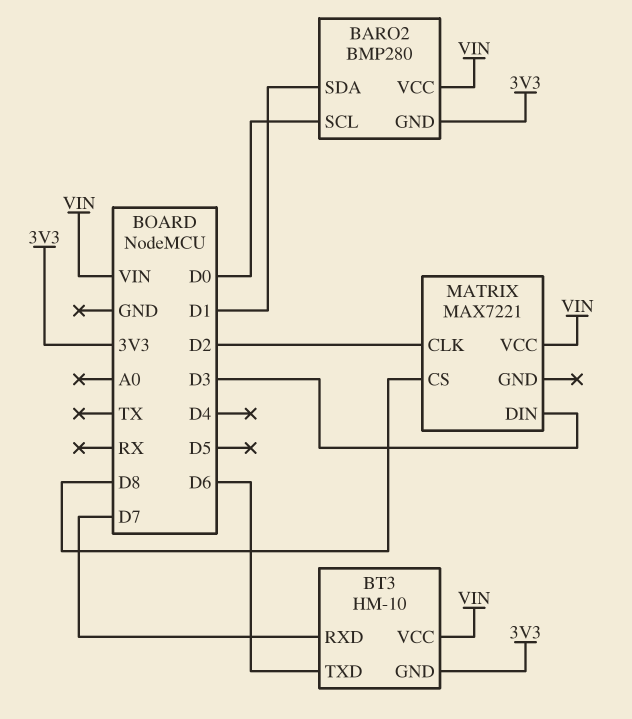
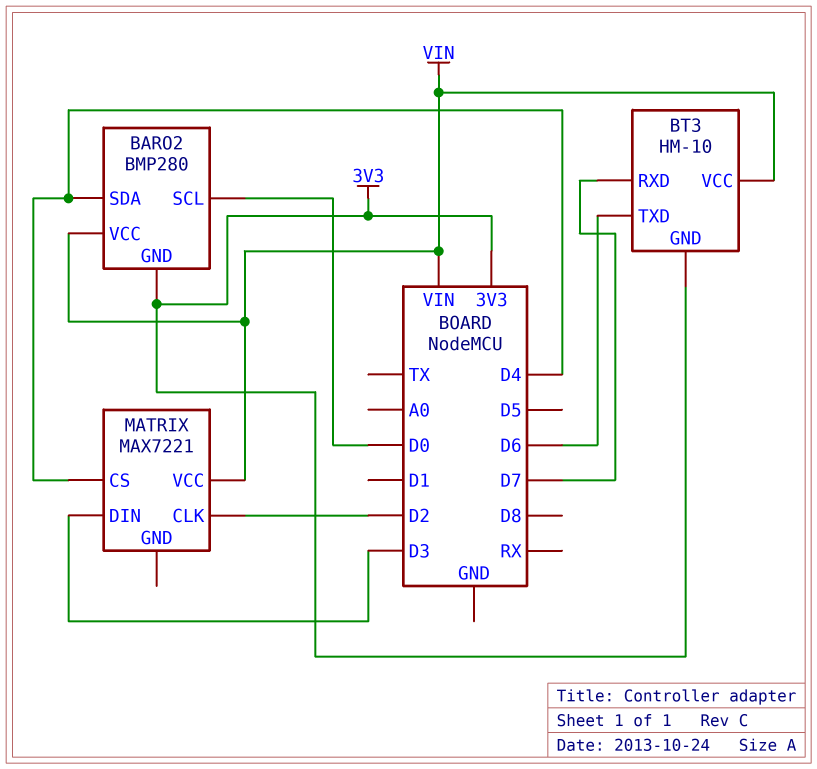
BARO2 pin SDA: D1 -> D4
MATRIX pin CS: D8 -> D4

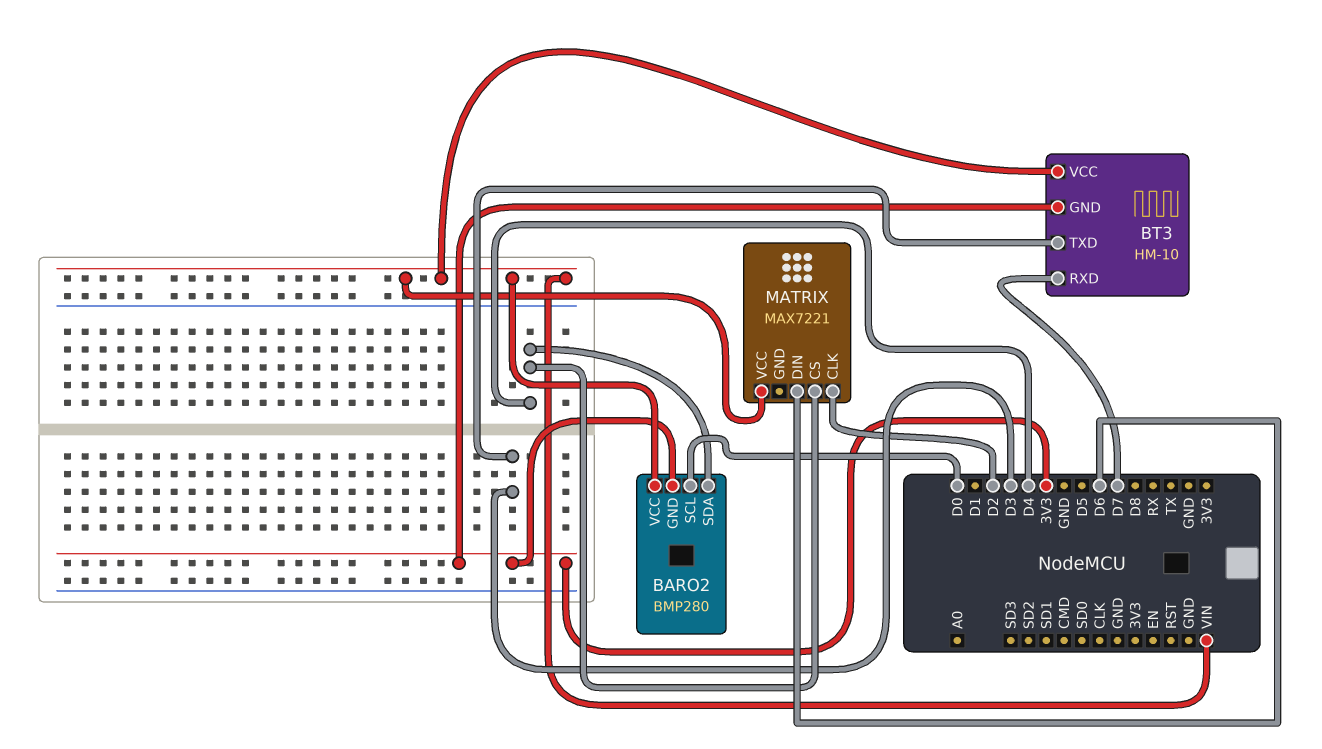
BT3 pin TXD: D6 -> D3
MATRIX pin DIN: D3 -> D6

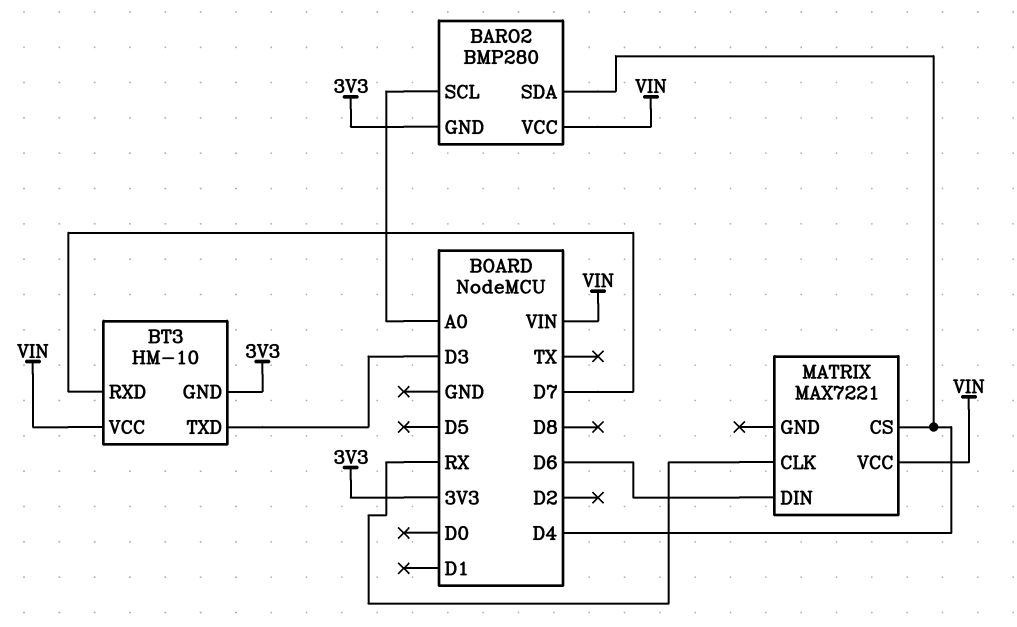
BARO2 pin SCL: D0 -> A0
MATRIX pin CLK: D2 -> RX

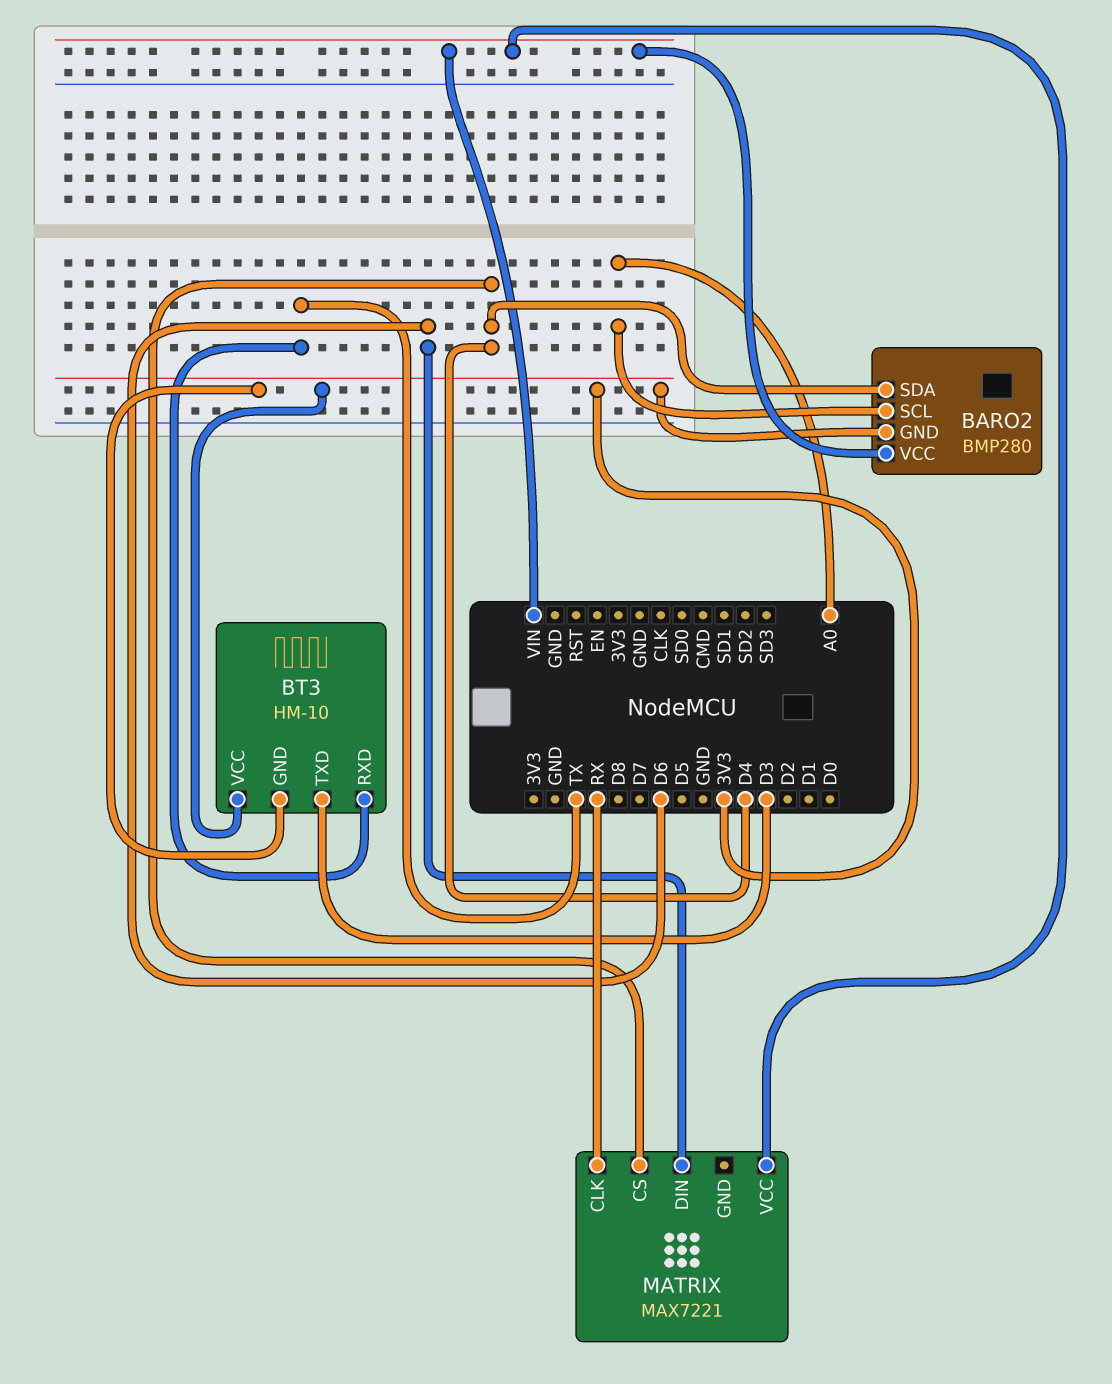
BT3 pin RXD: D7 -> TX
BT3 pin VCC: VIN -> 3V3

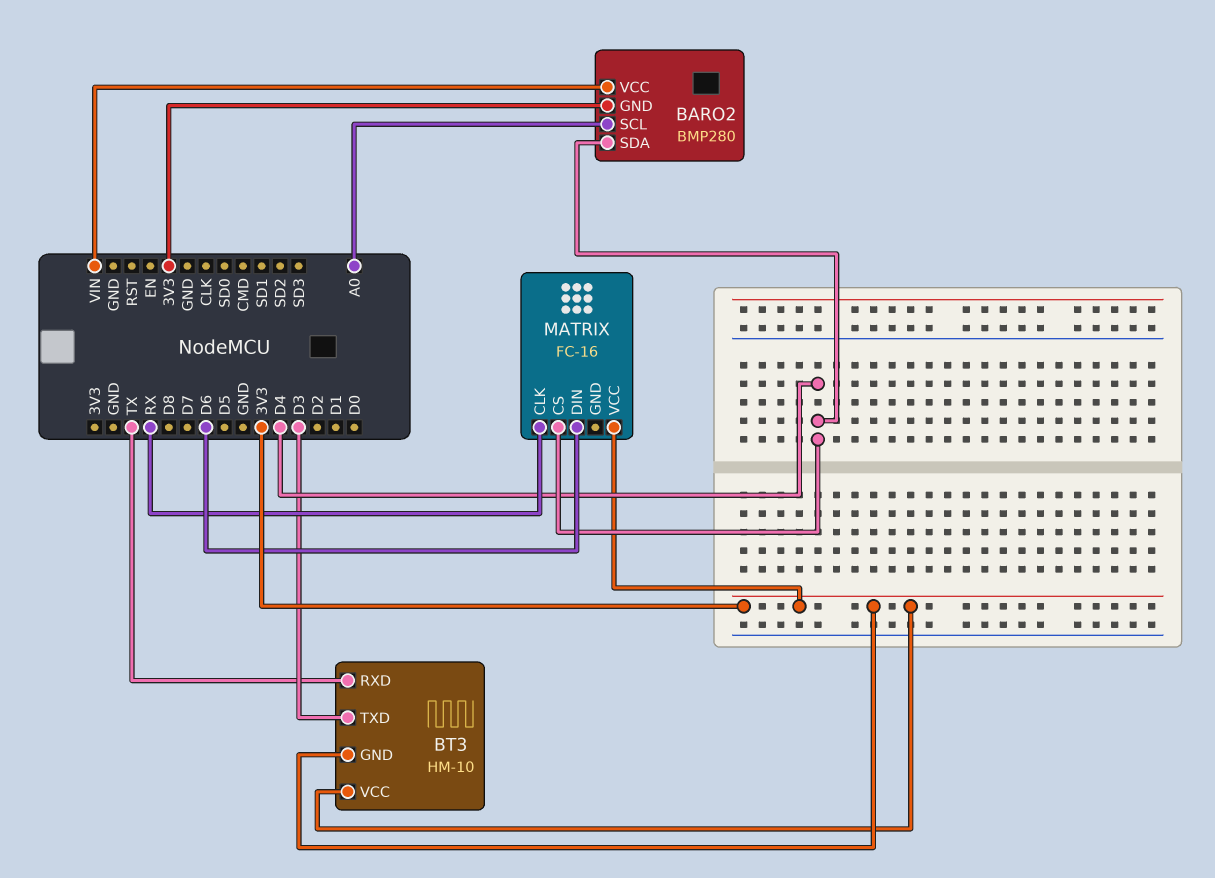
MATRIX: MAX7221 -> FC-16
MATRIX pin VCC: VIN -> 3V3

